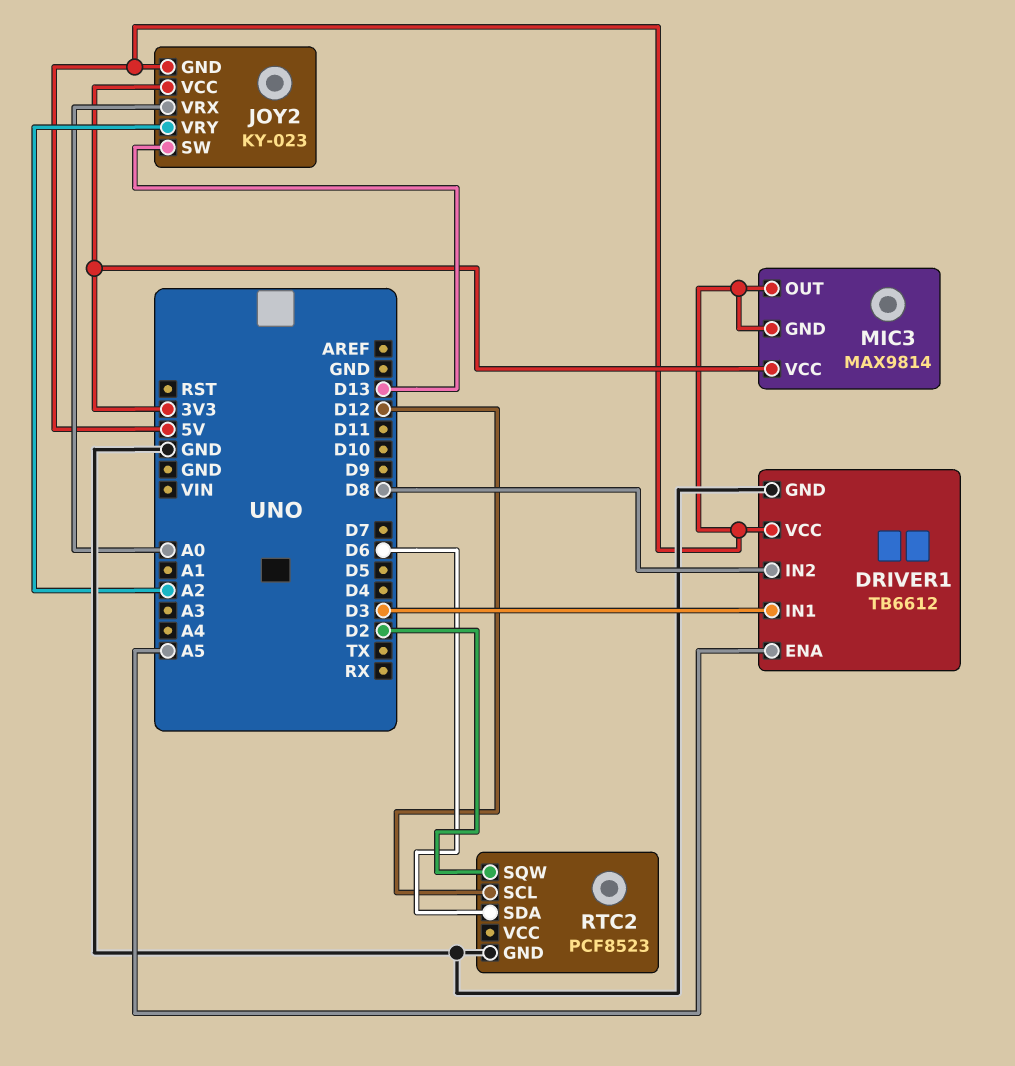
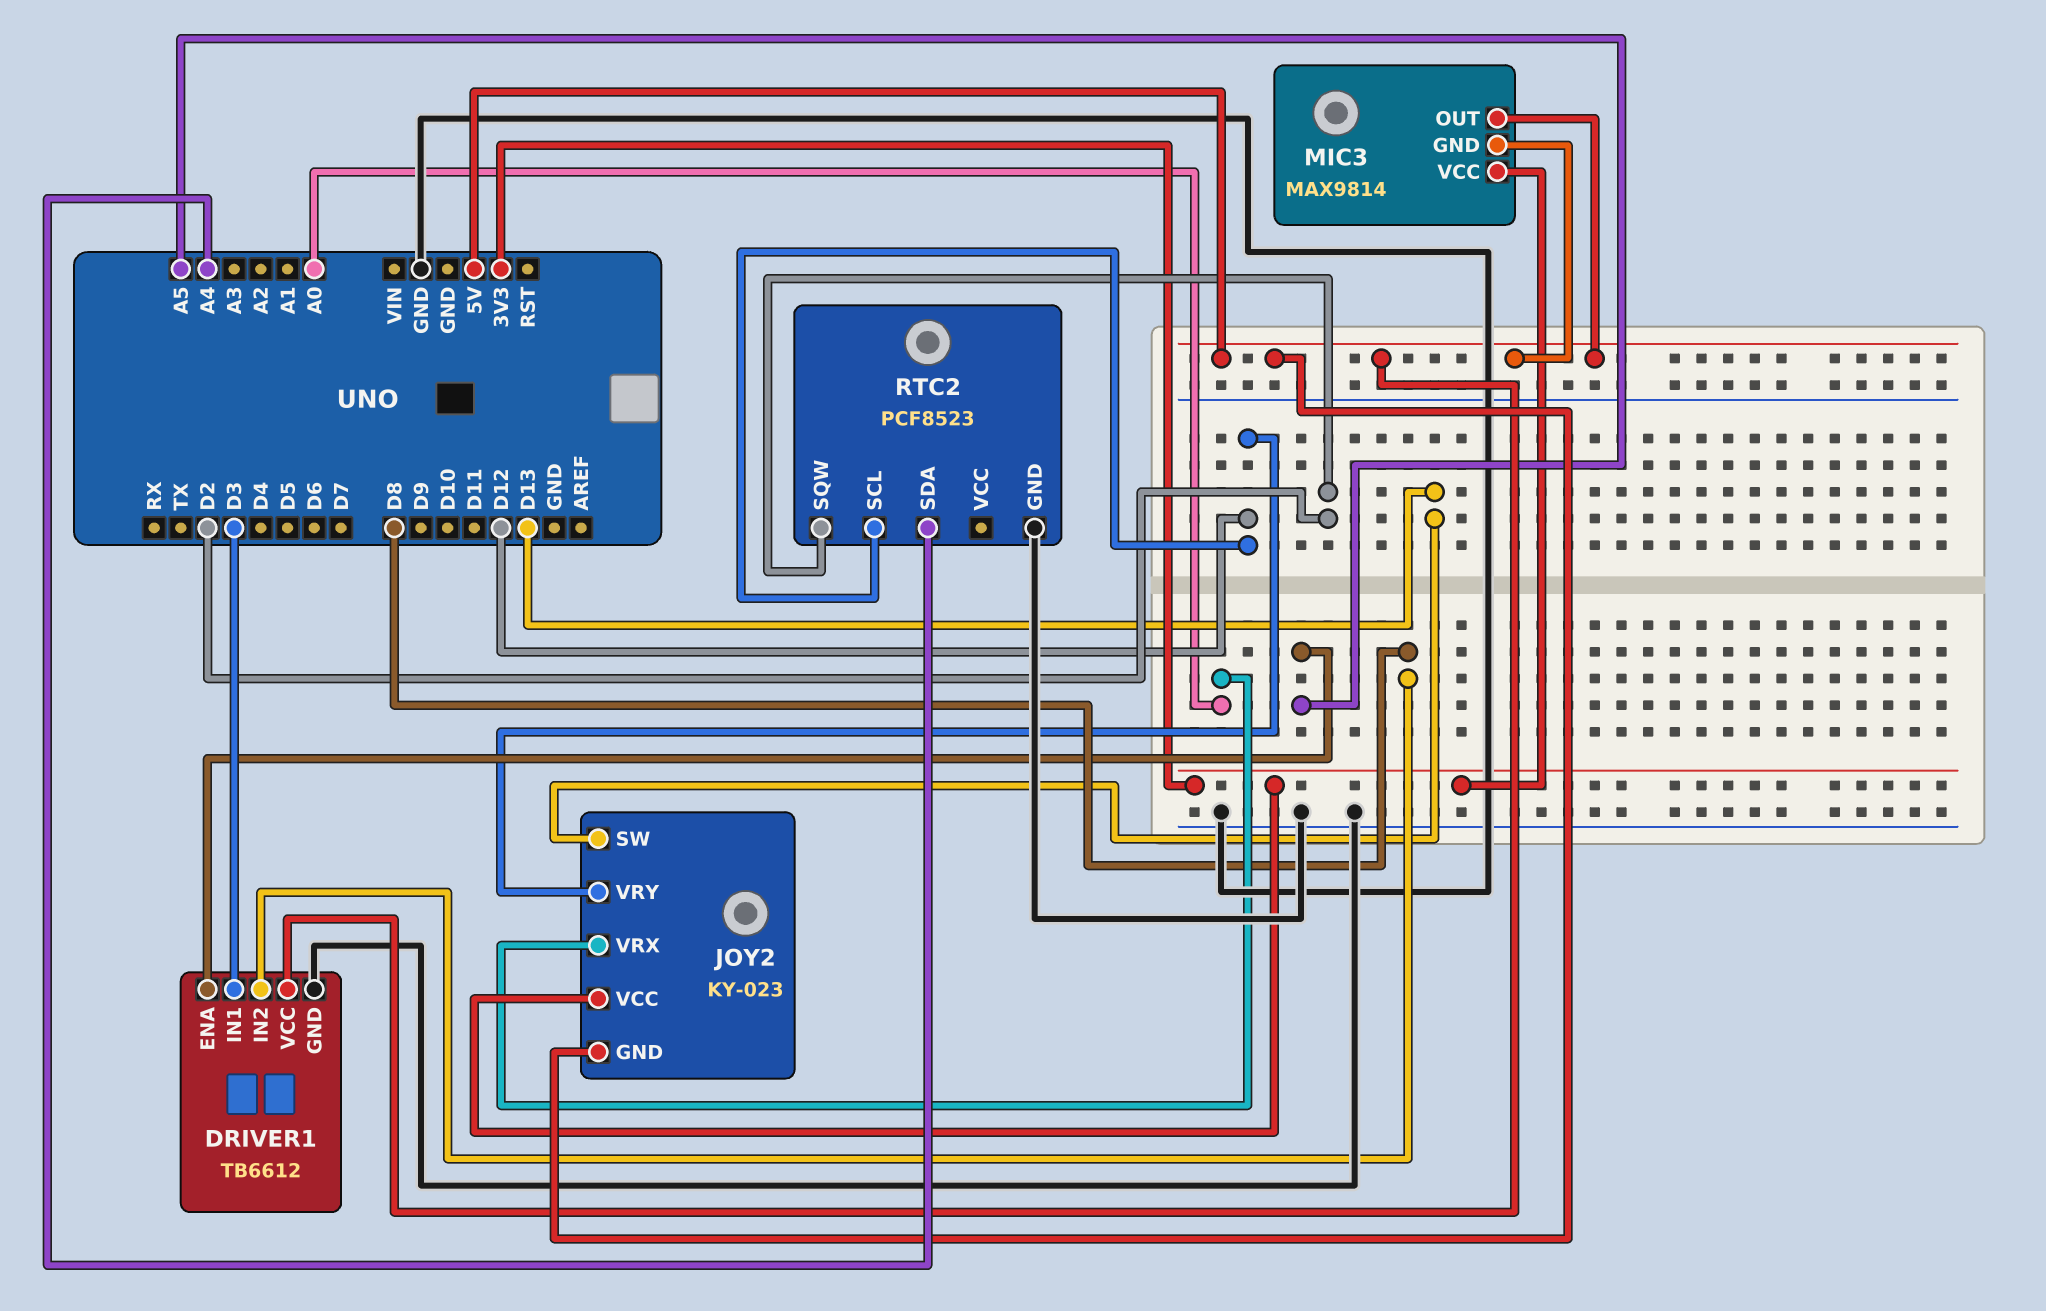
JOY2 pin VRY: A2 -> D12
RTC2 pin SDA: D6 -> A4

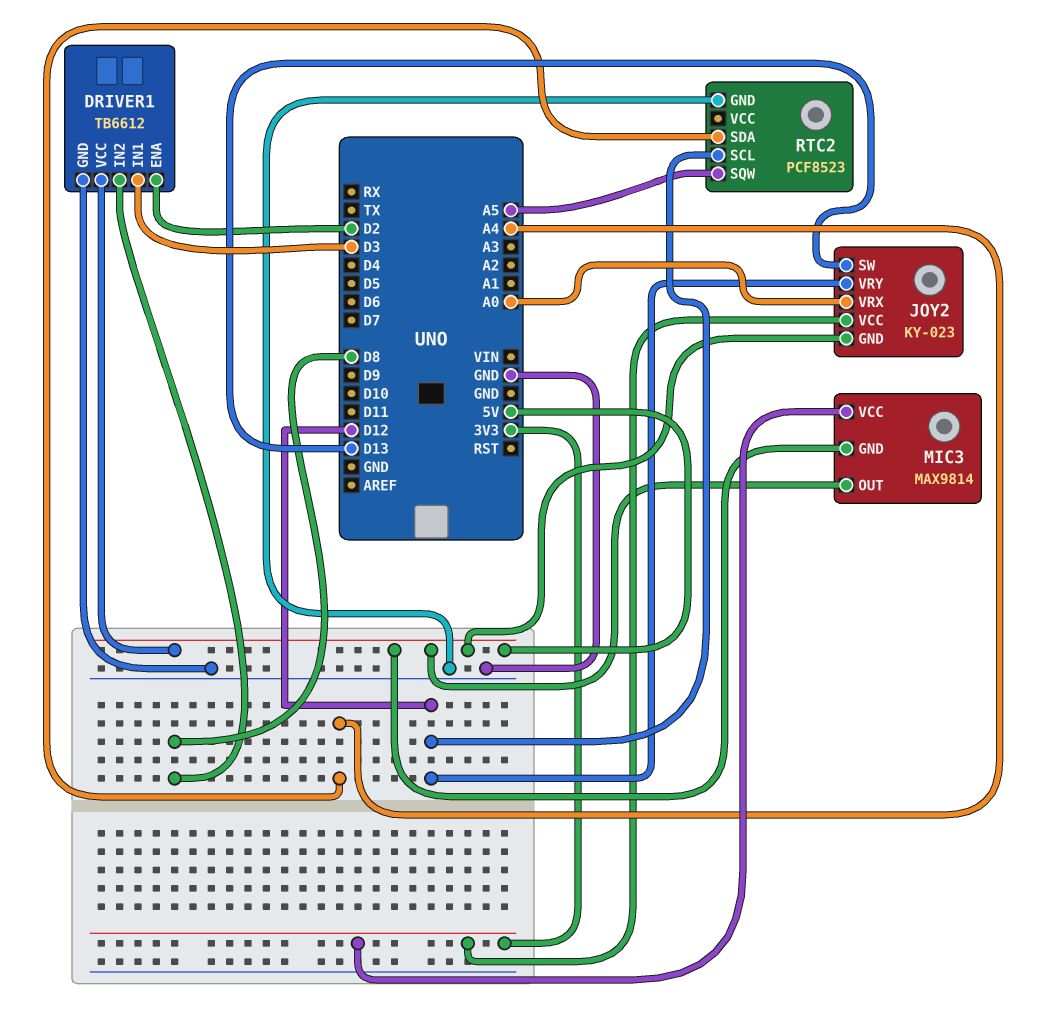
DRIVER1 pin ENA: A5 -> D2
RTC2 pin SQW: D2 -> A5

